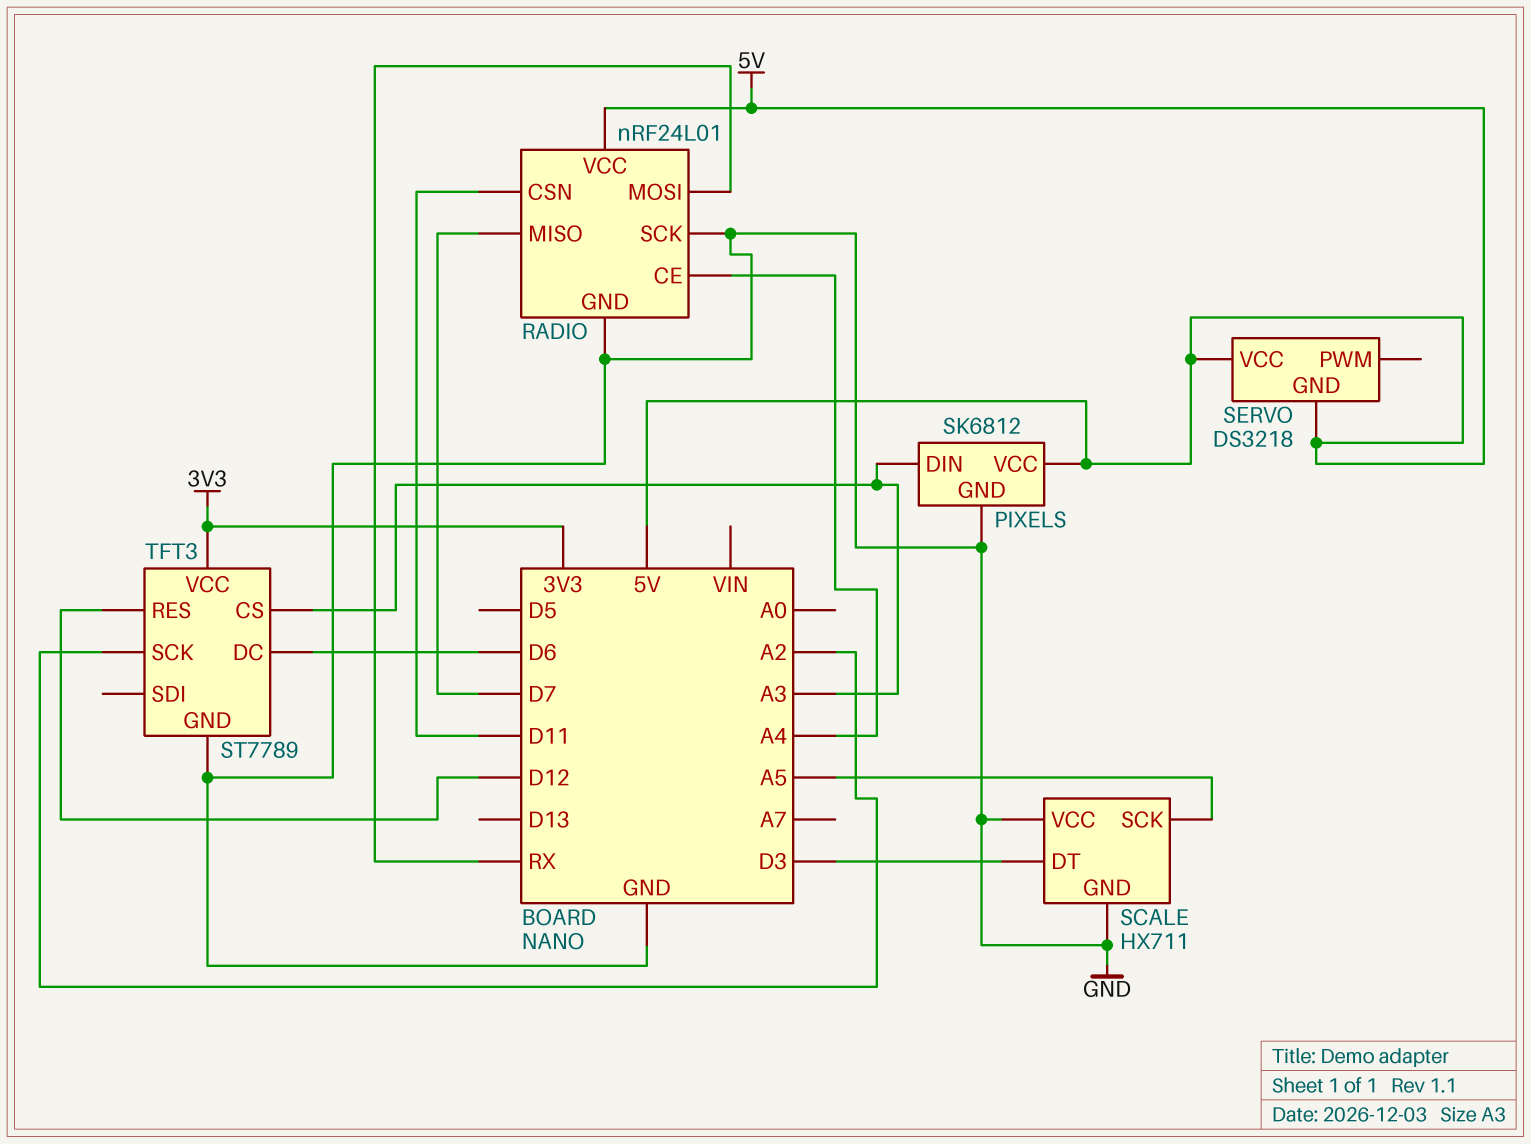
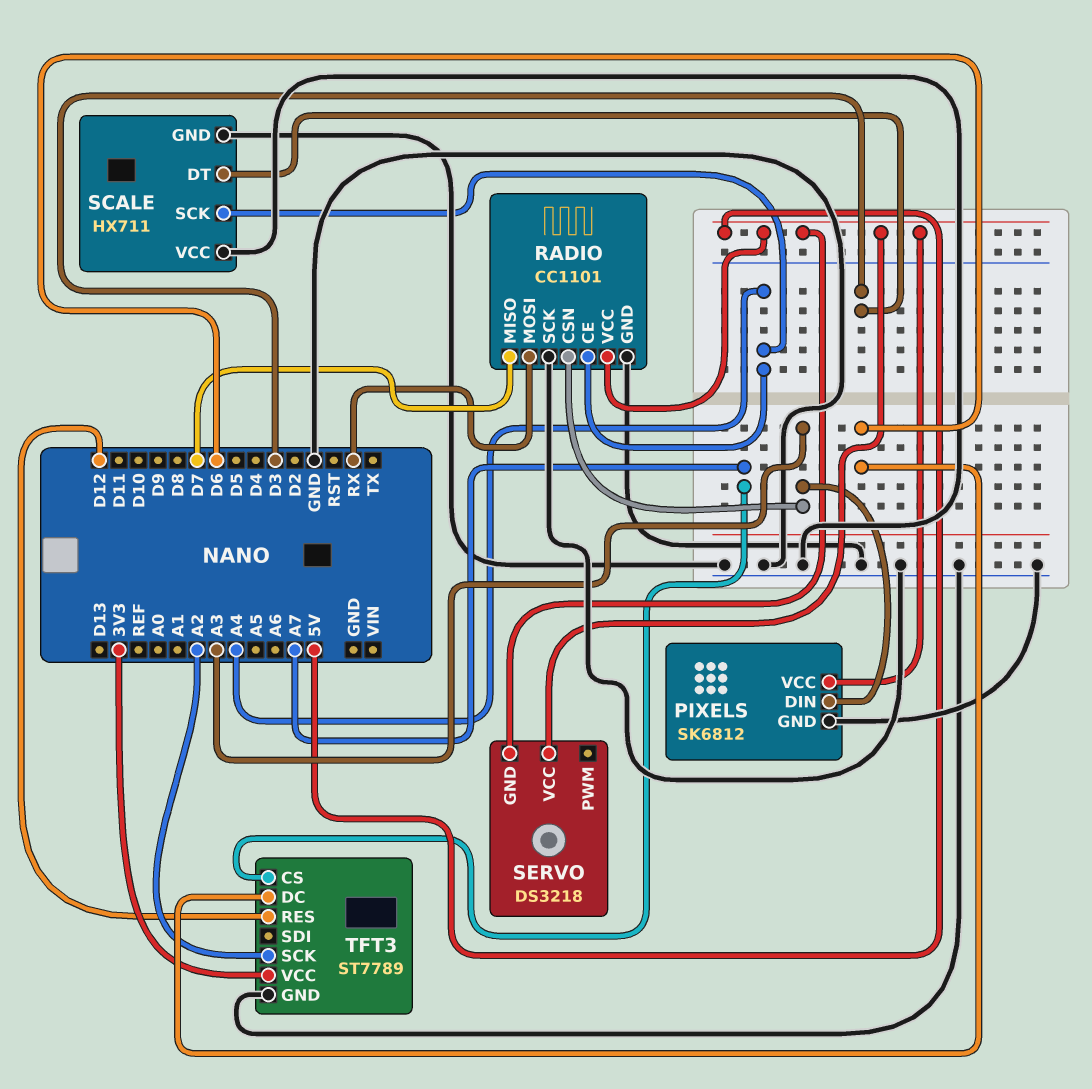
RADIO: nRF24L01 -> CC1101
RADIO pin CSN: D11 -> A3
SCALE pin SCK: A5 -> A4
TFT3 pin CS: A3 -> A7

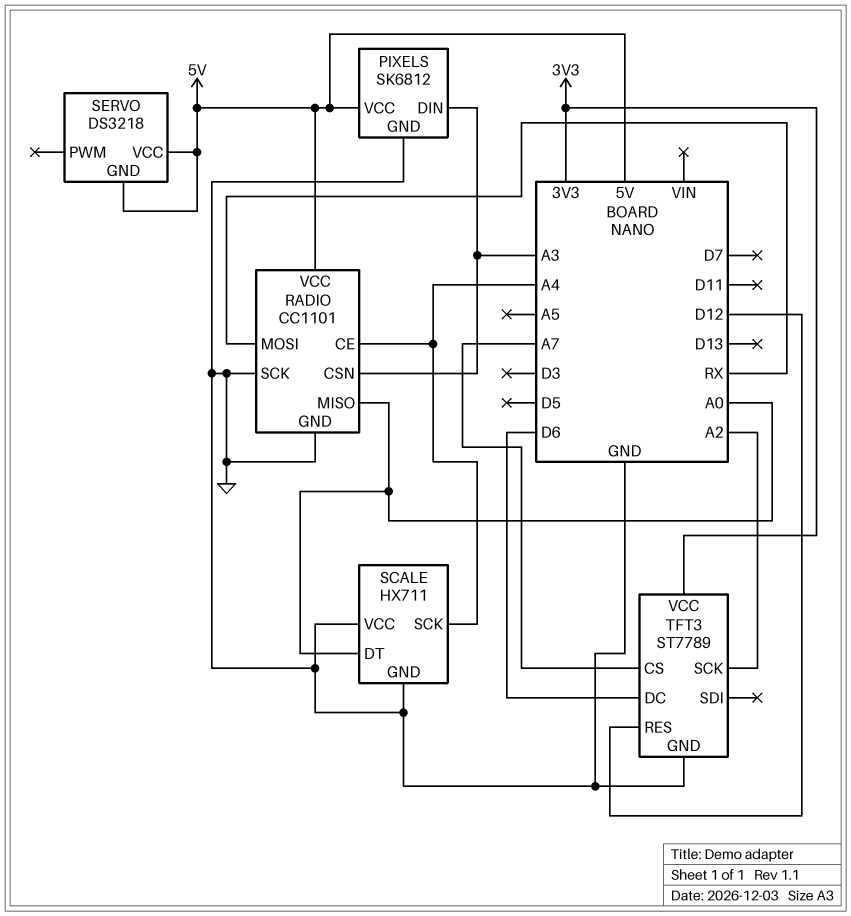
RADIO pin MISO: D7 -> A0
SCALE pin DT: D3 -> A0

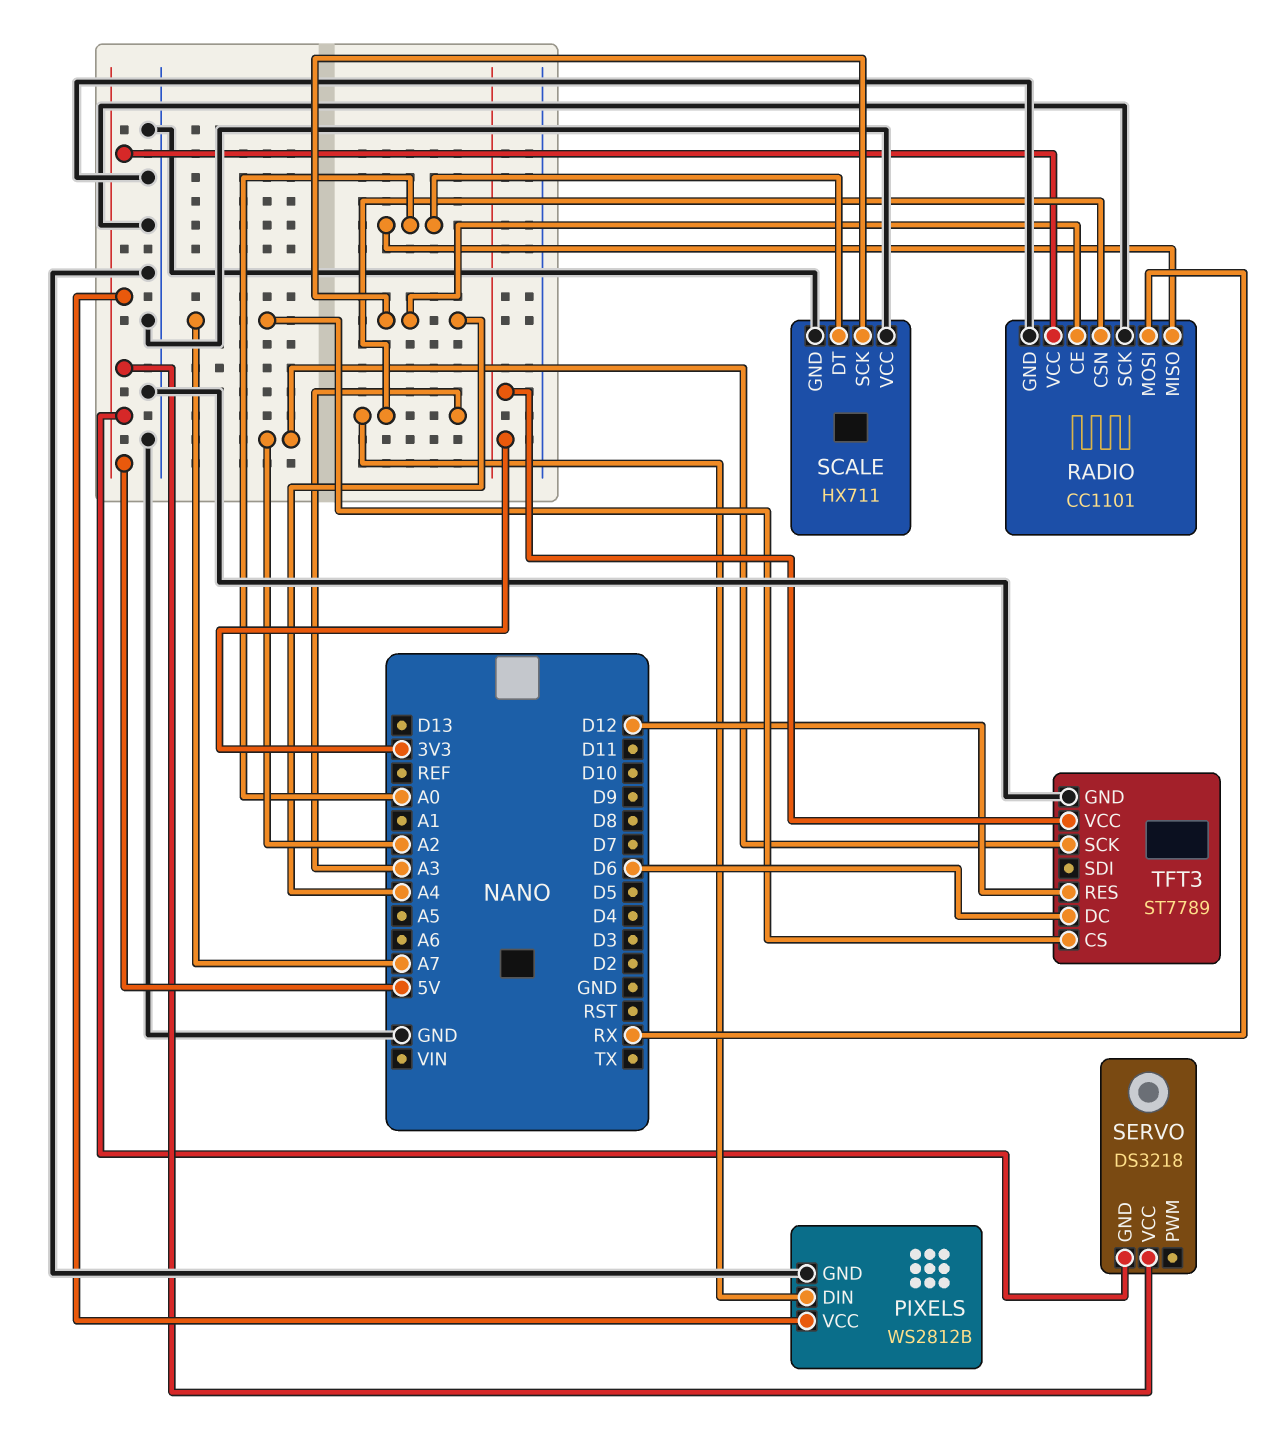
PIXELS: SK6812 -> WS2812B

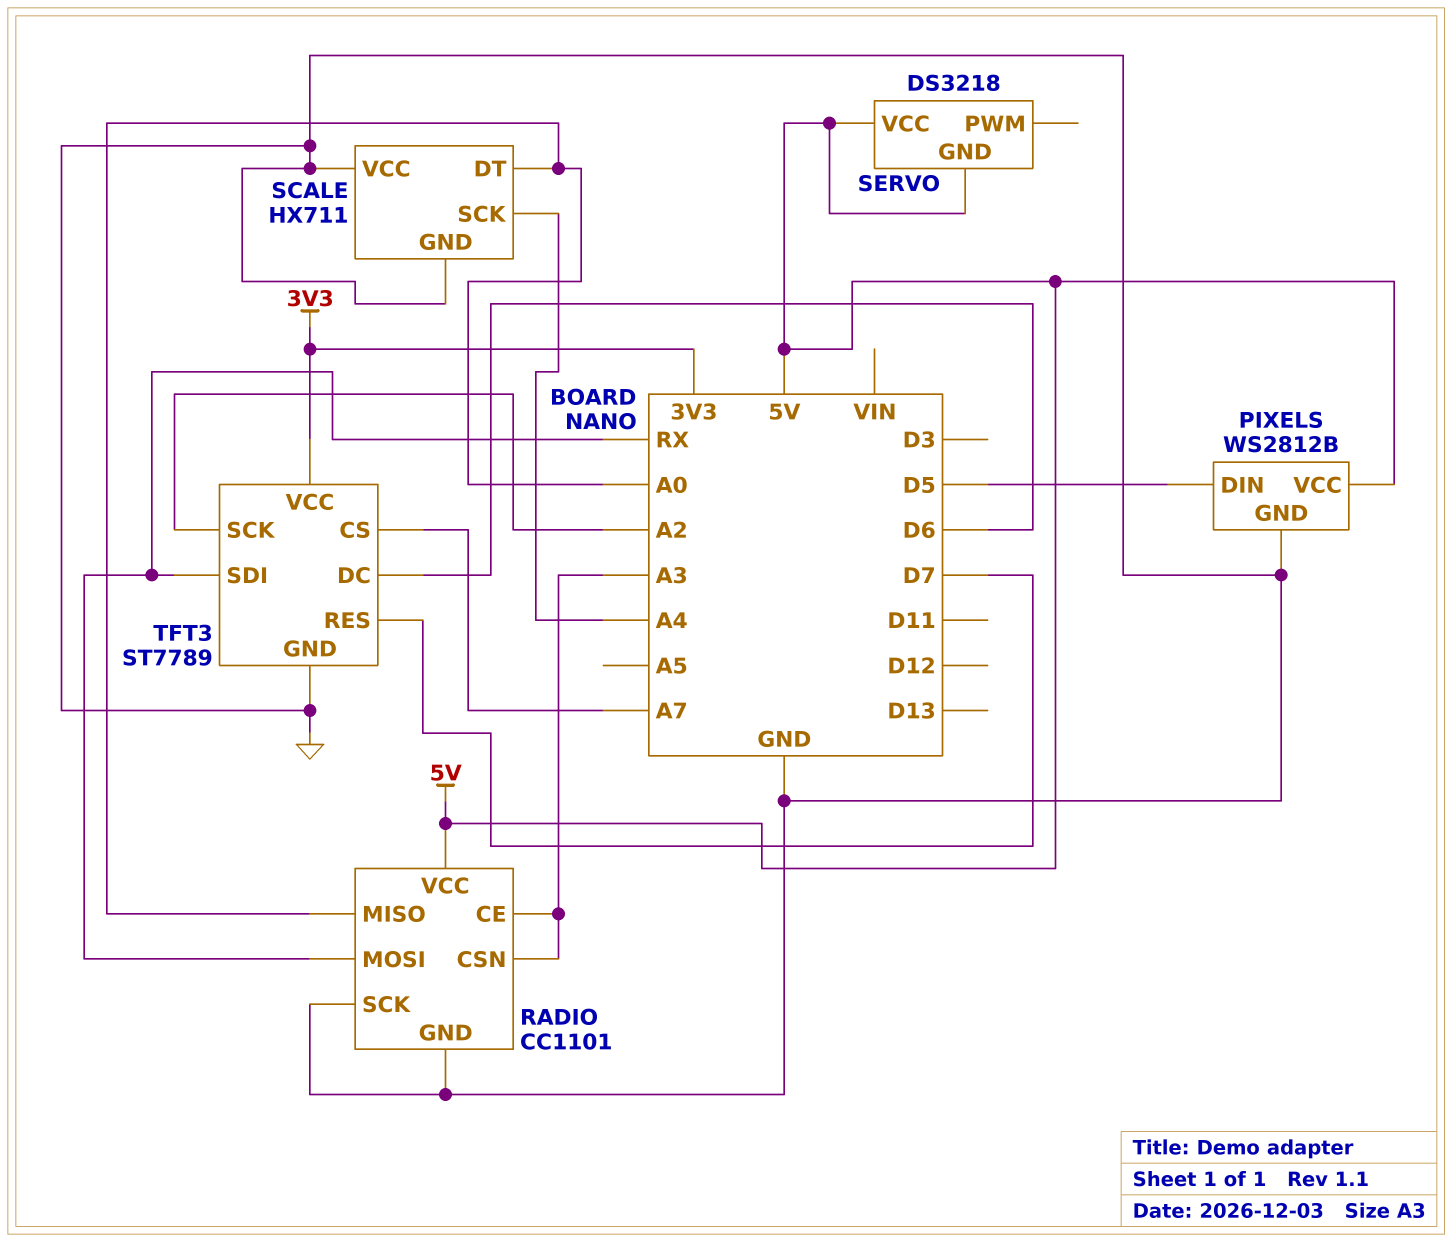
PIXELS pin DIN: A3 -> D5
RADIO pin CE: A4 -> A3
TFT3 pin RES: D12 -> D7
TFT3 pin SDI: none -> RX

